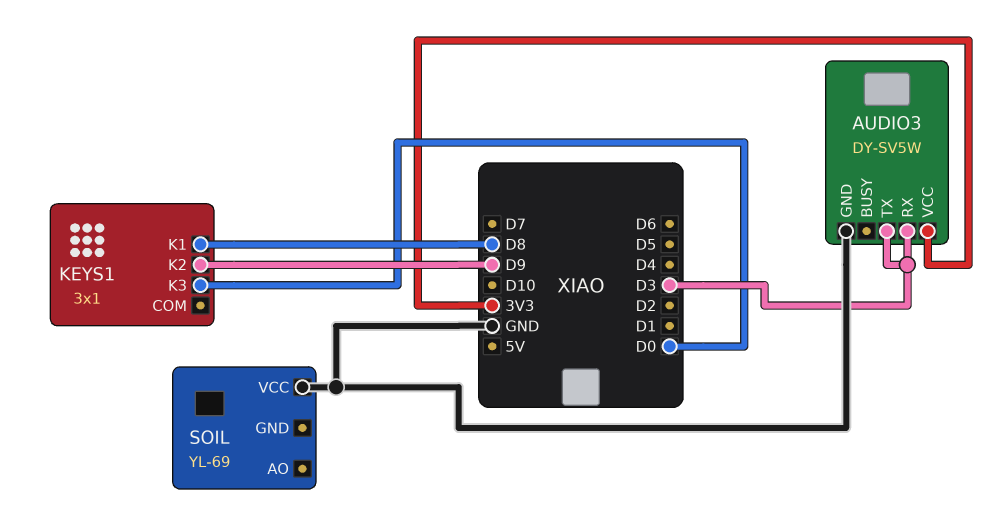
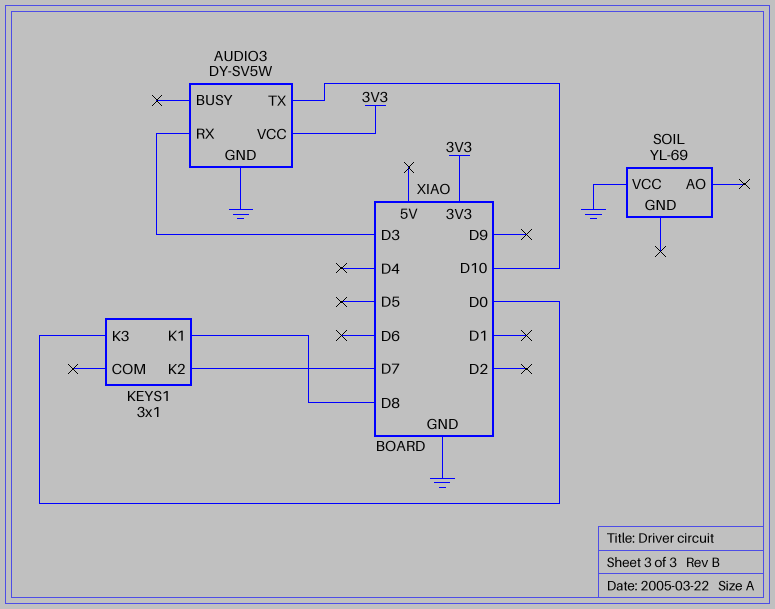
AUDIO3 pin TX: D3 -> D10
KEYS1 pin K2: D9 -> D7

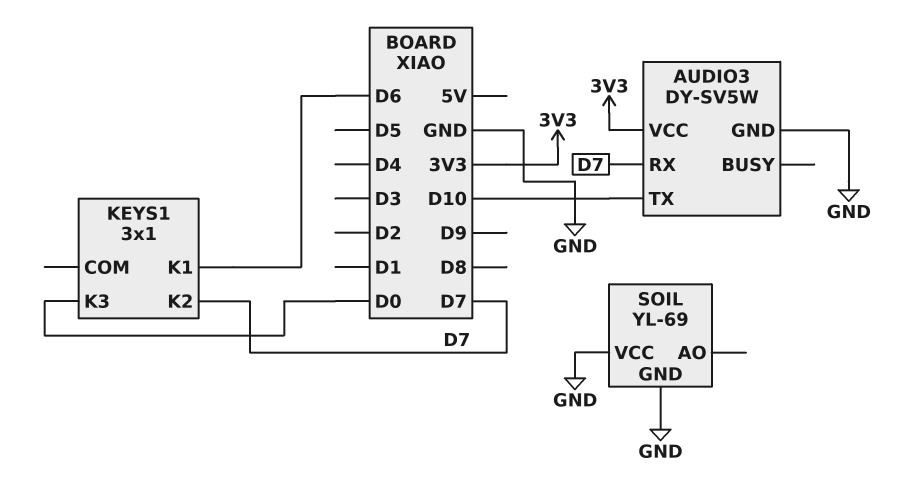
AUDIO3 pin RX: D3 -> D7
KEYS1 pin K1: D8 -> D6
SOIL pin GND: none -> GND

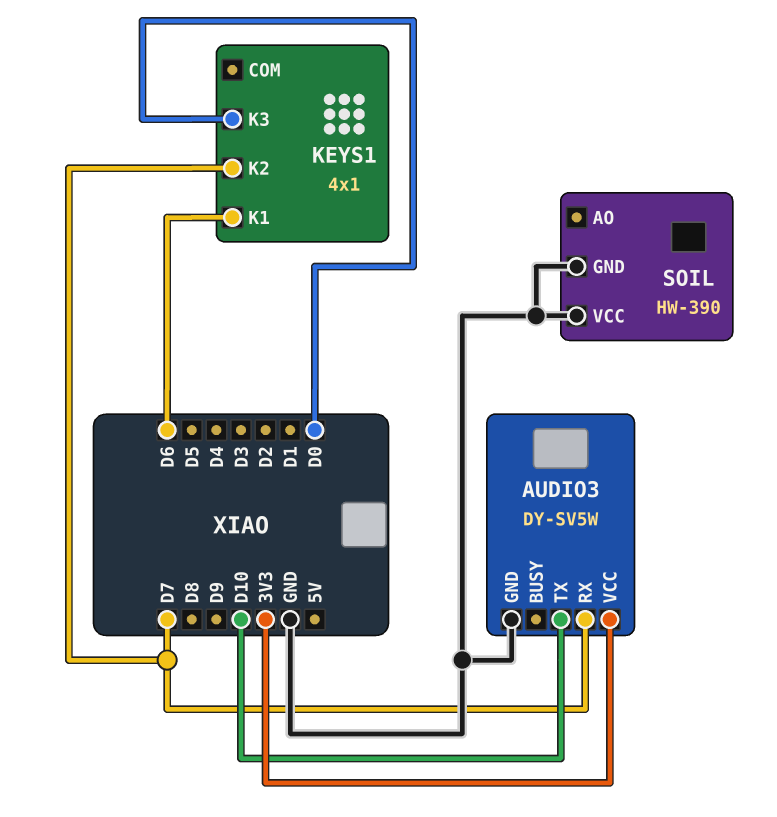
KEYS1: 3x1 -> 4x1
SOIL: YL-69 -> HW-390

